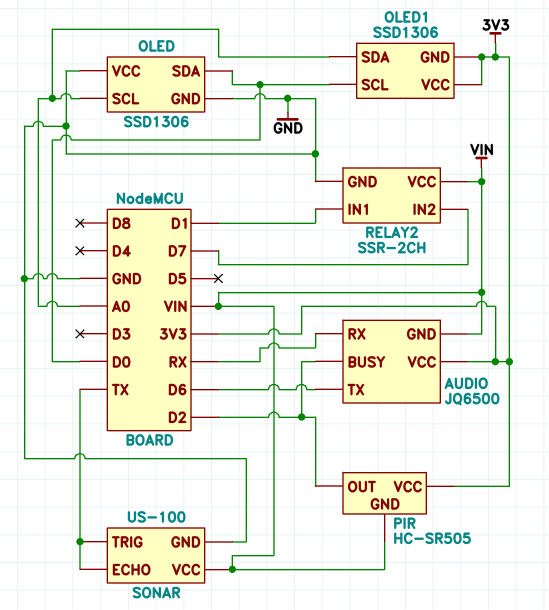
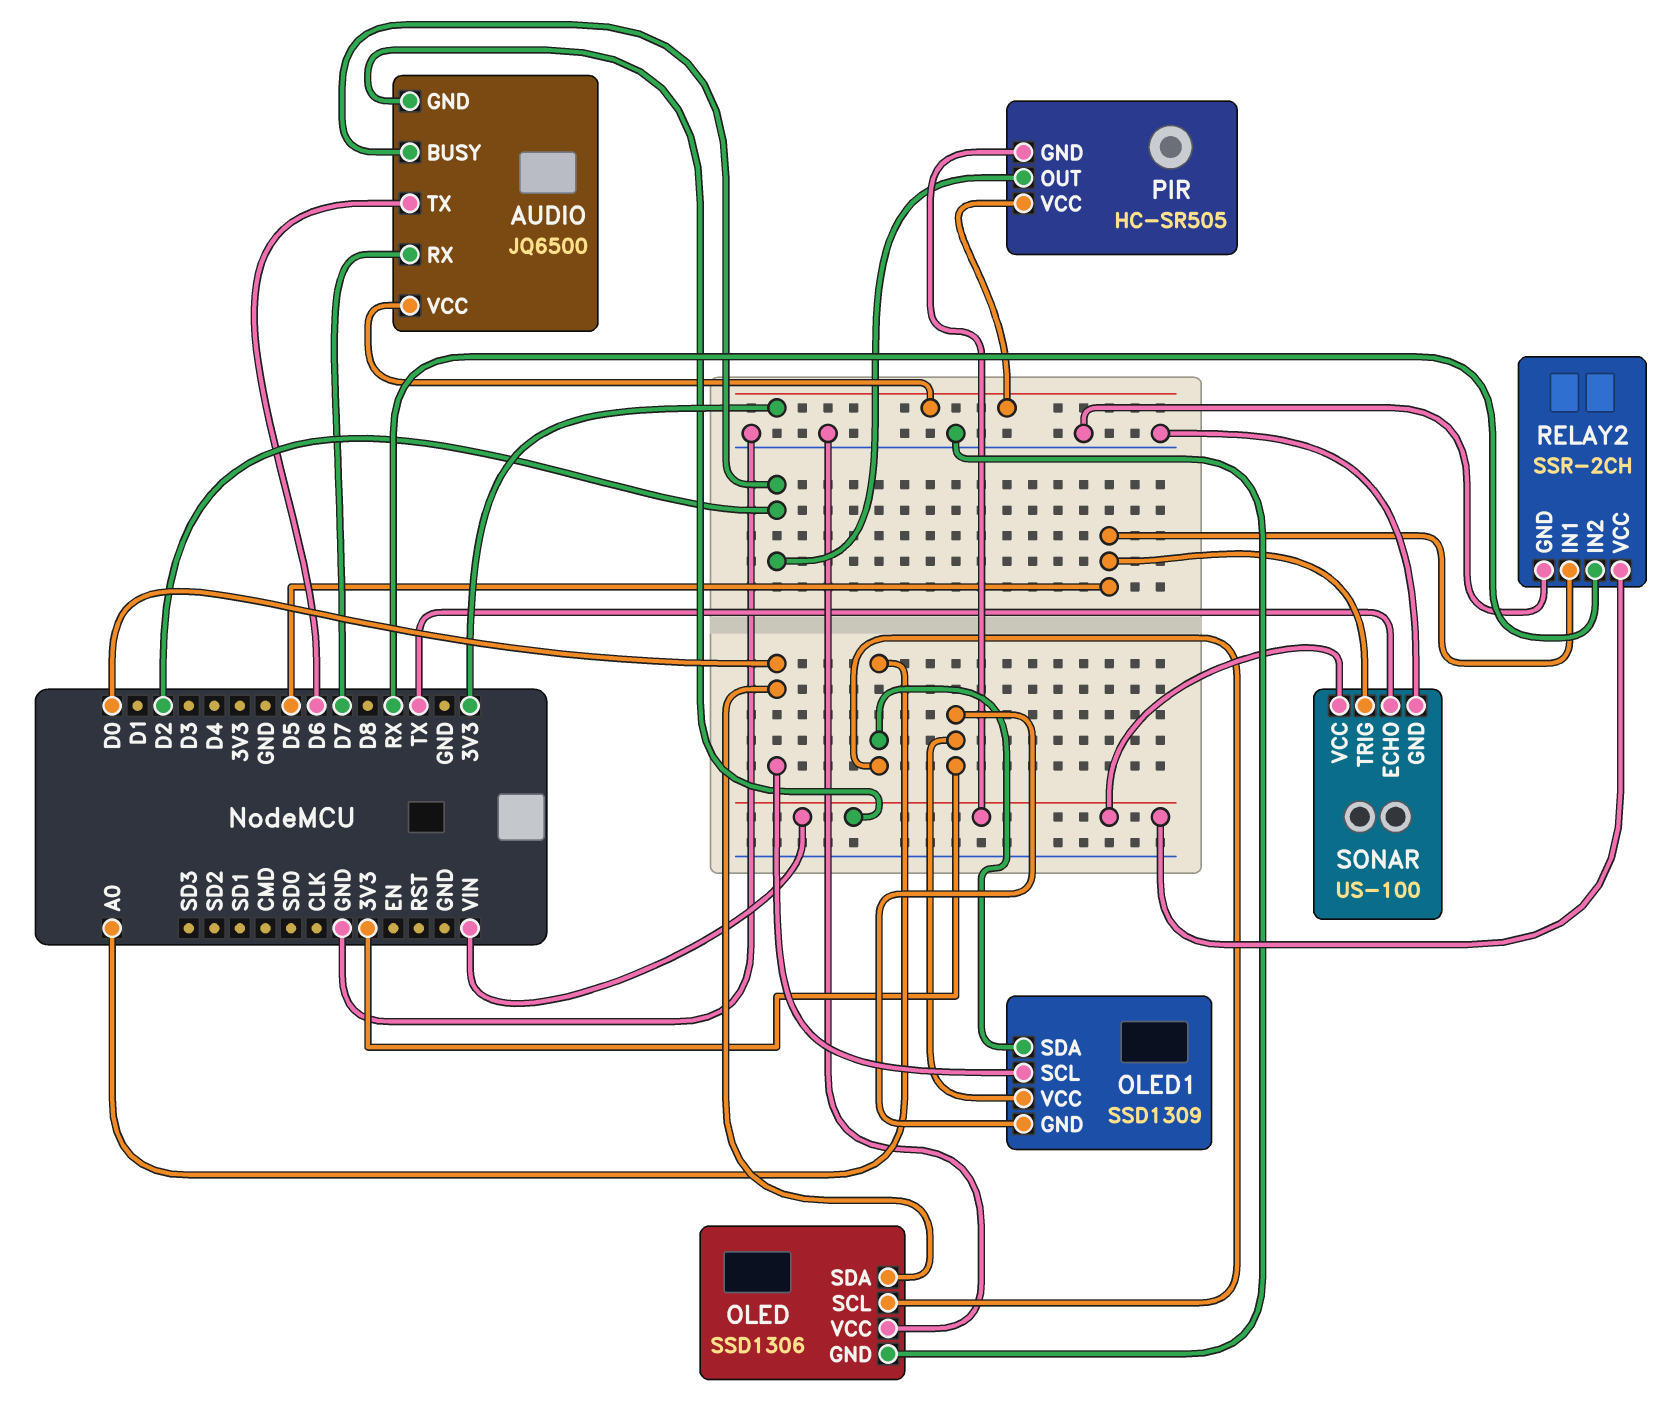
AUDIO pin RX: RX -> D7
OLED1: SSD1306 -> SSD1309
RELAY2 pin IN1: D1 -> D5
RELAY2 pin IN2: D7 -> RX
SONAR pin TRIG: TX -> D5

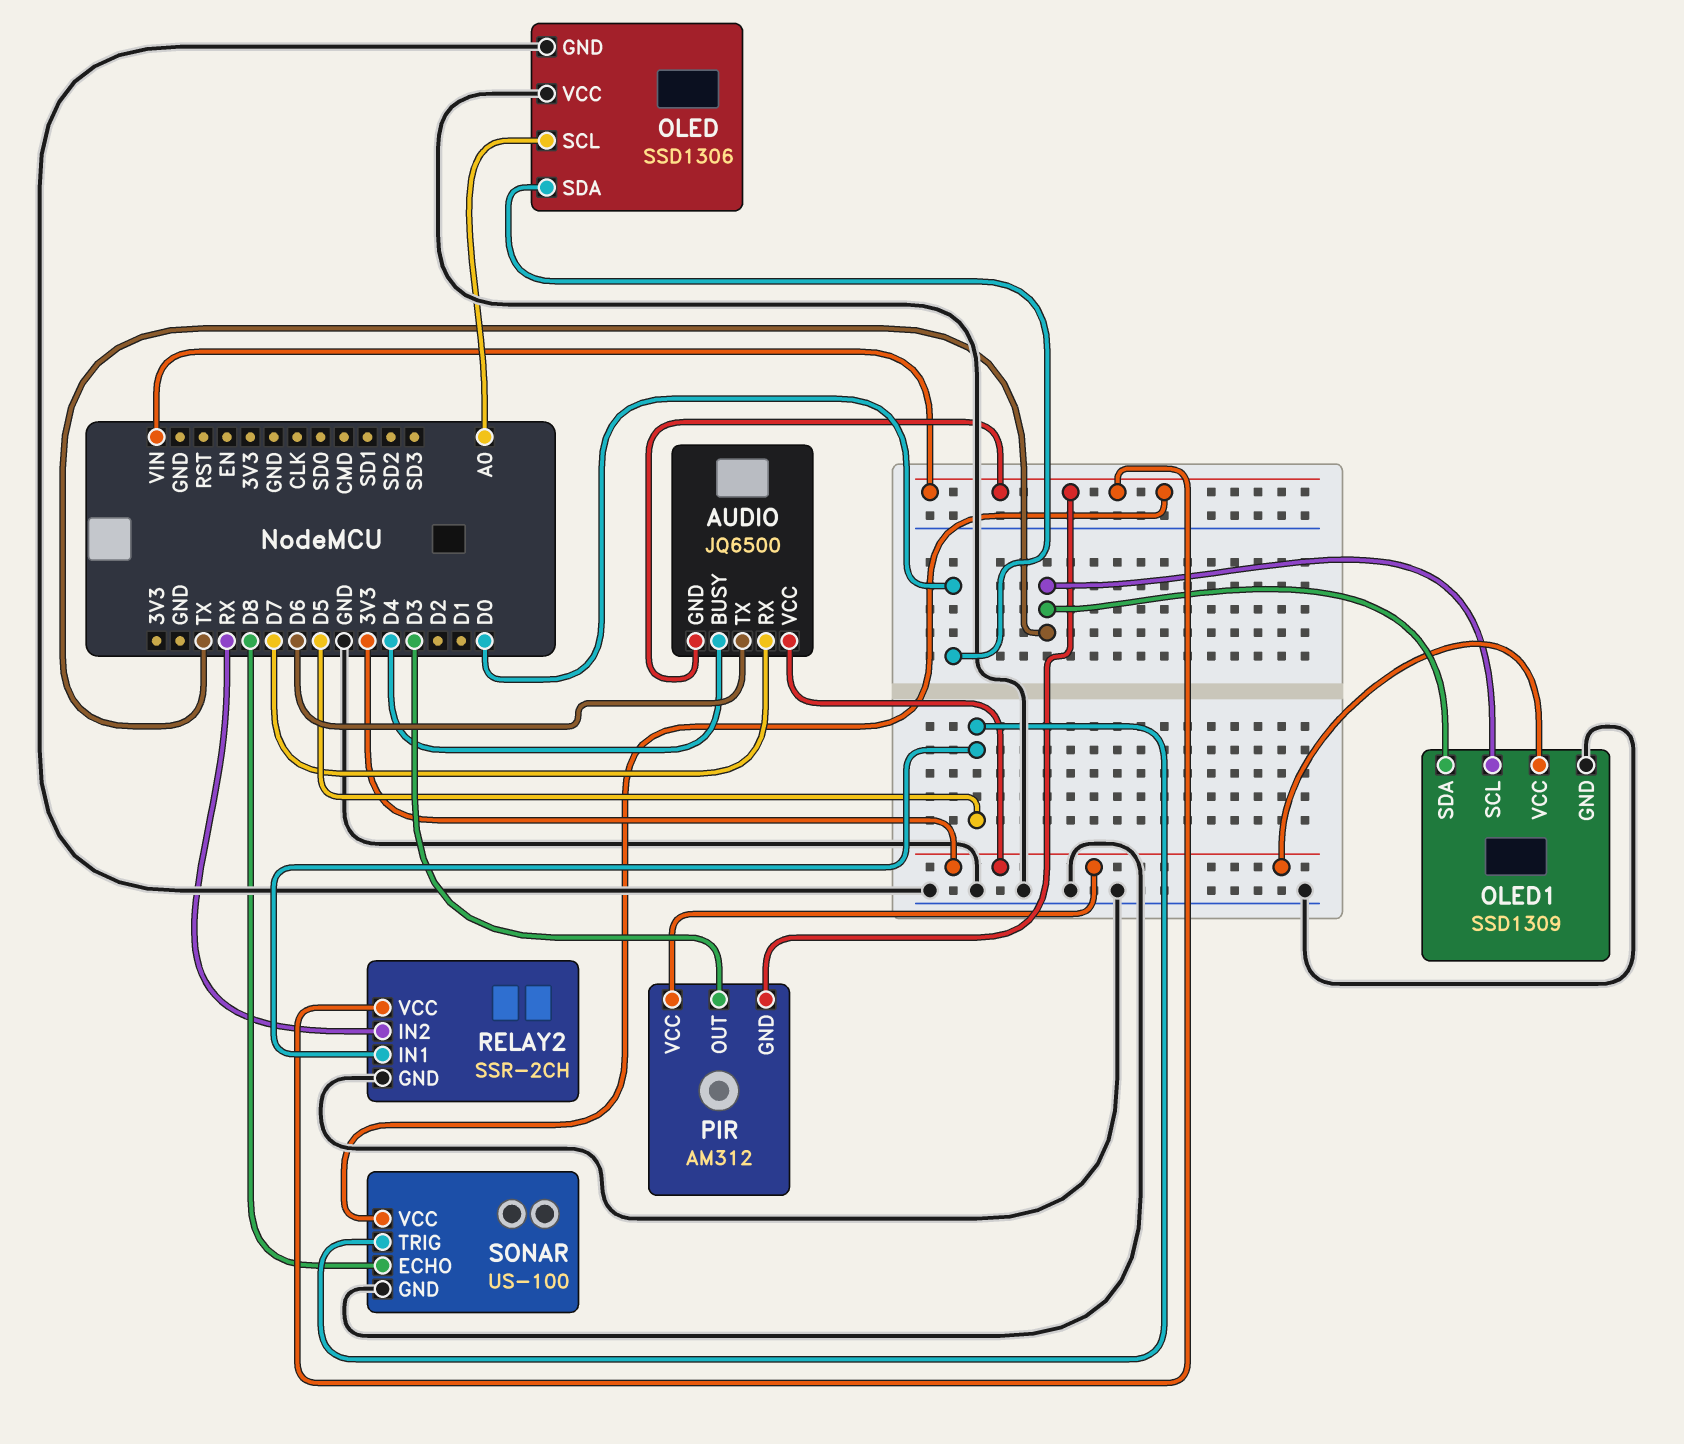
AUDIO pin BUSY: D2 -> D4
OLED1 pin GND: 3V3 -> GND
OLED1 pin SCL: D0 -> TX
OLED1 pin SDA: A0 -> TX
PIR: HC-SR505 -> AM312
PIR pin OUT: D2 -> D3
SONAR pin ECHO: TX -> D8

